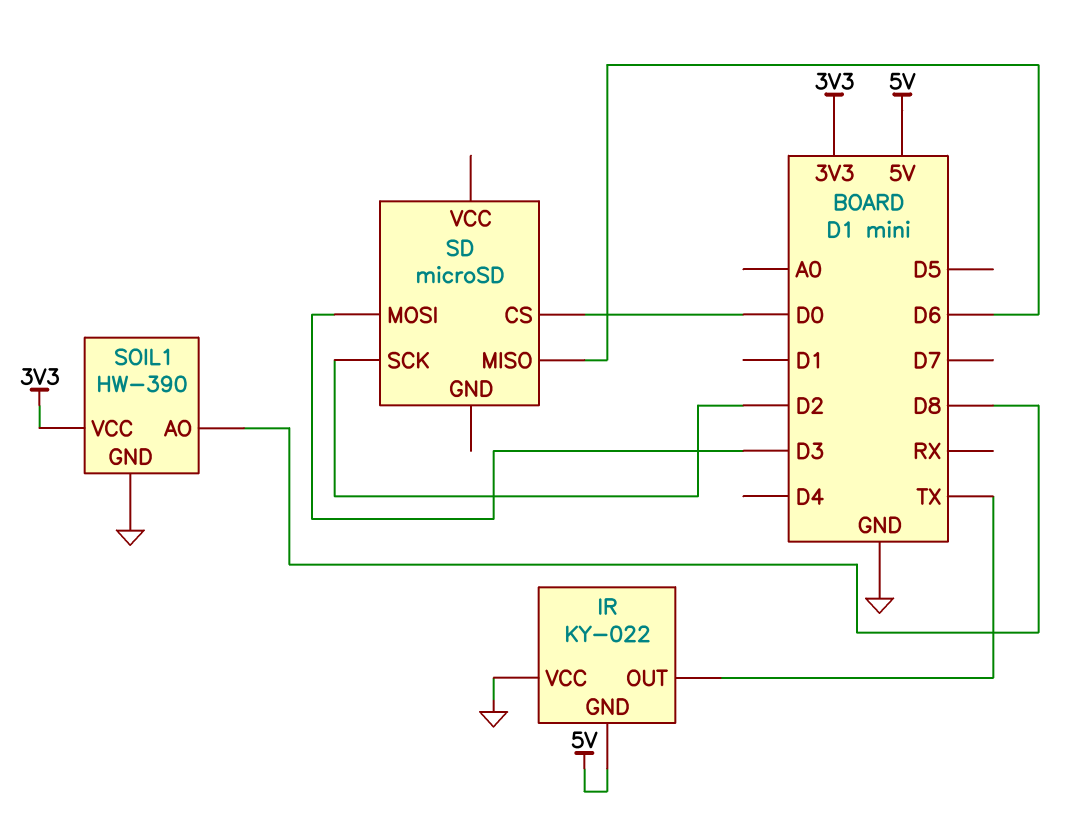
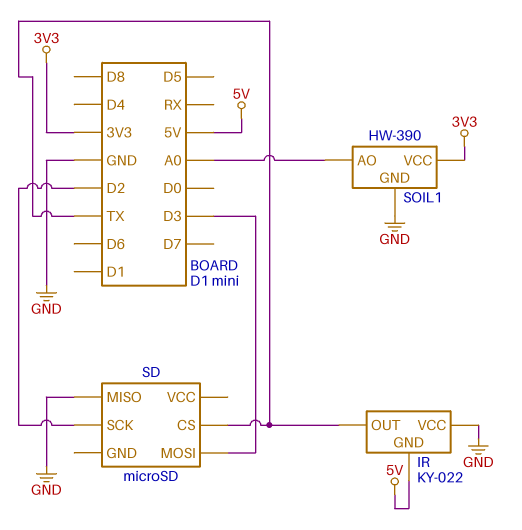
SD pin CS: D0 -> TX
SD pin MISO: D6 -> GND
SOIL1 pin AO: D8 -> A0

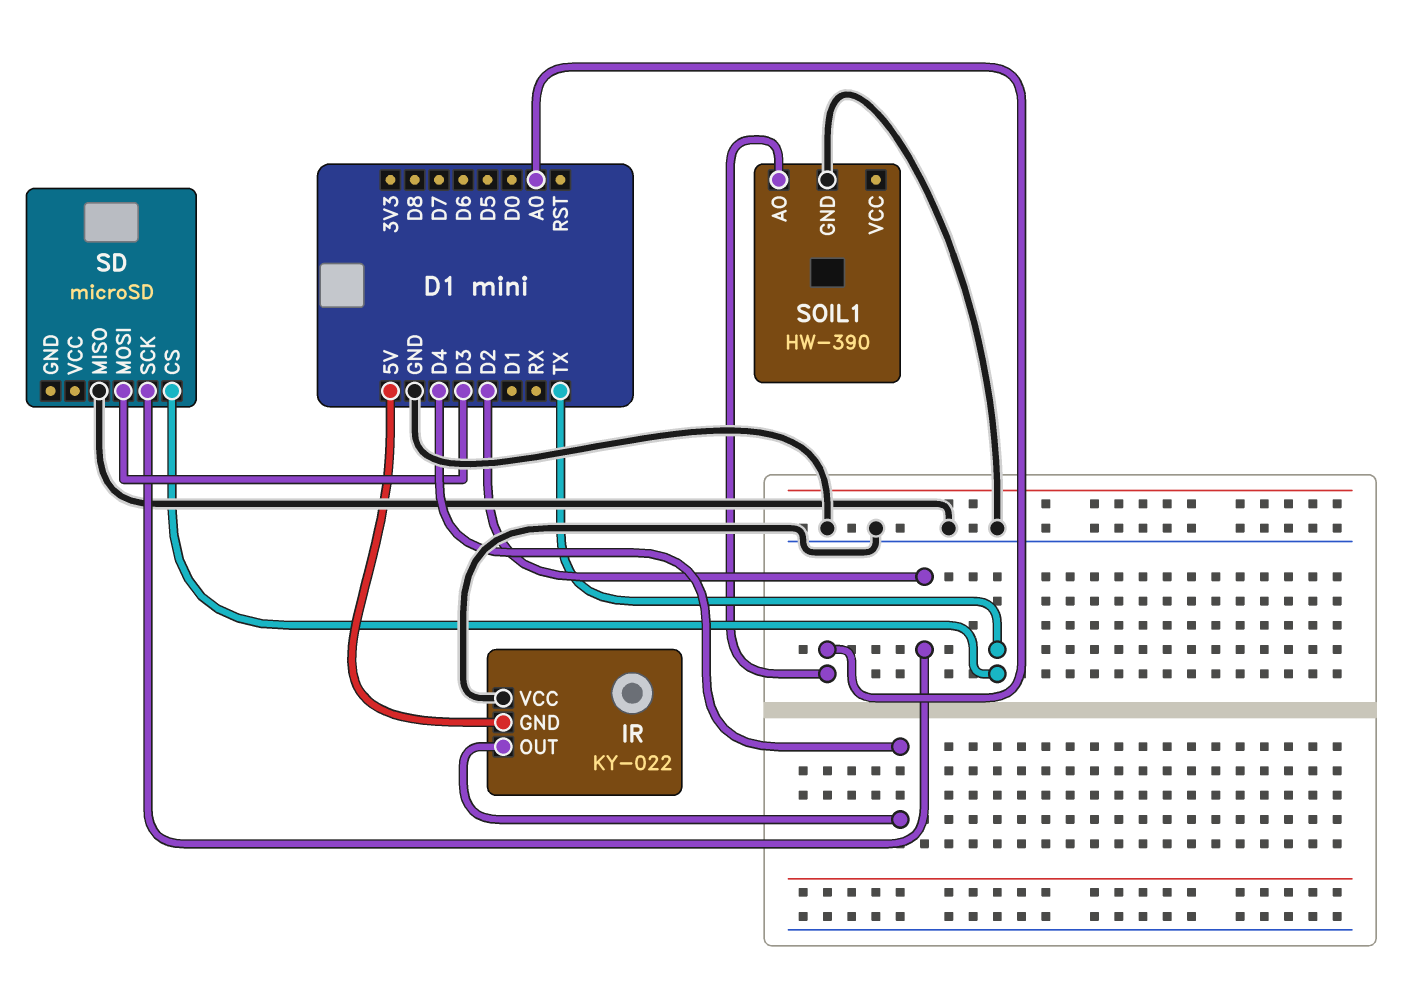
IR pin OUT: TX -> D4
SOIL1 pin VCC: 3V3 -> none

